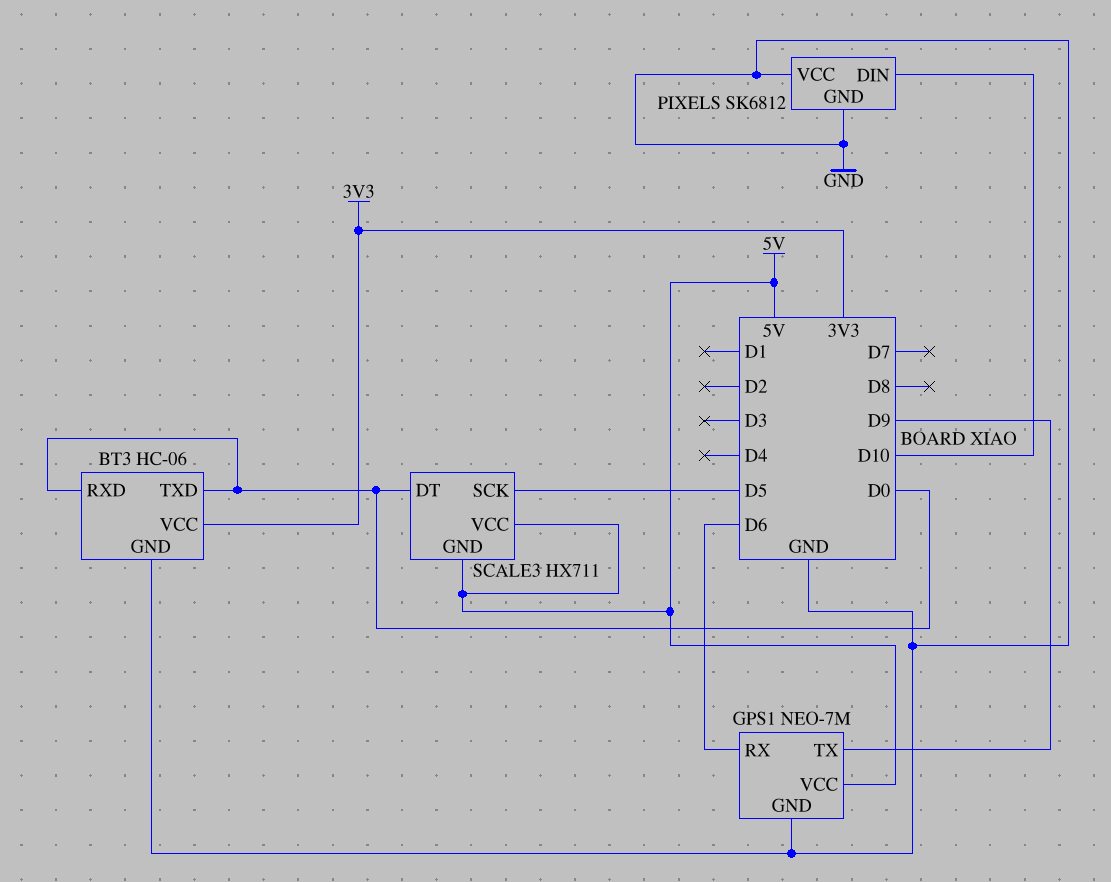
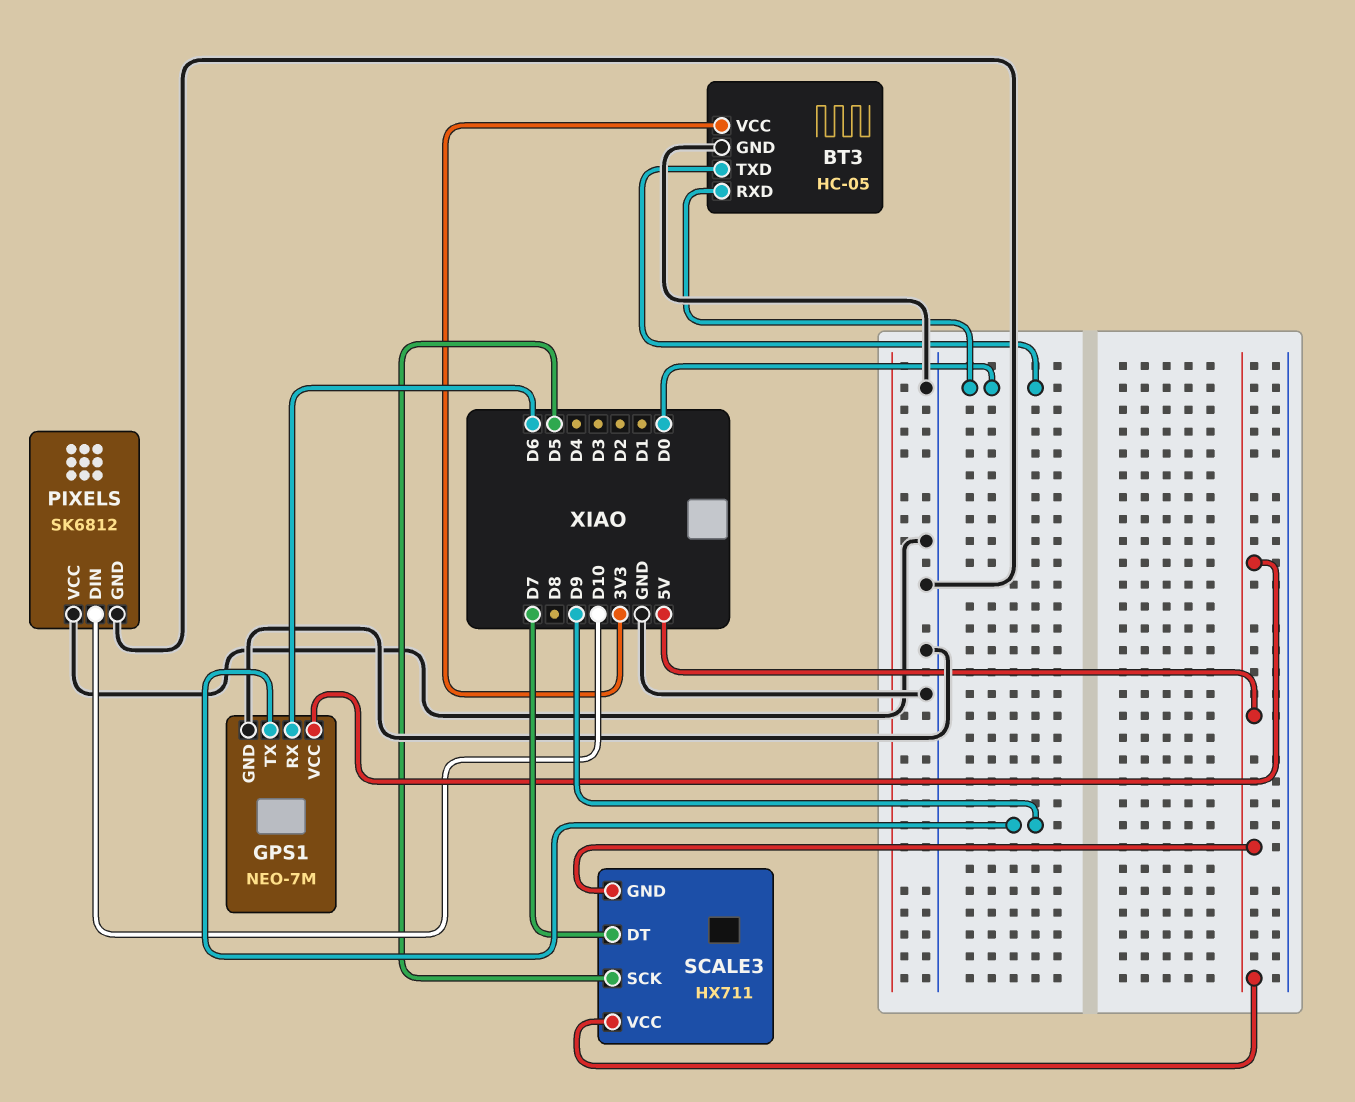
BT3: HC-06 -> HC-05
SCALE3 pin DT: D0 -> D7

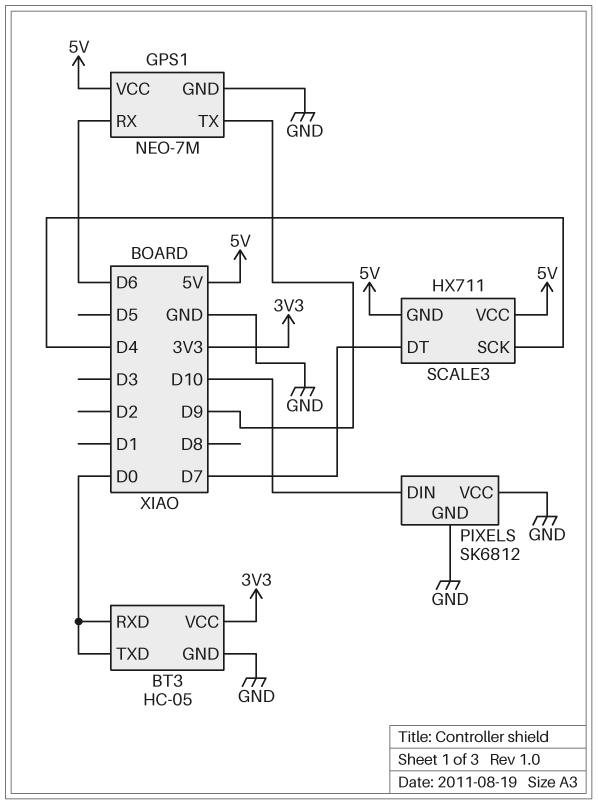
SCALE3 pin SCK: D5 -> D4

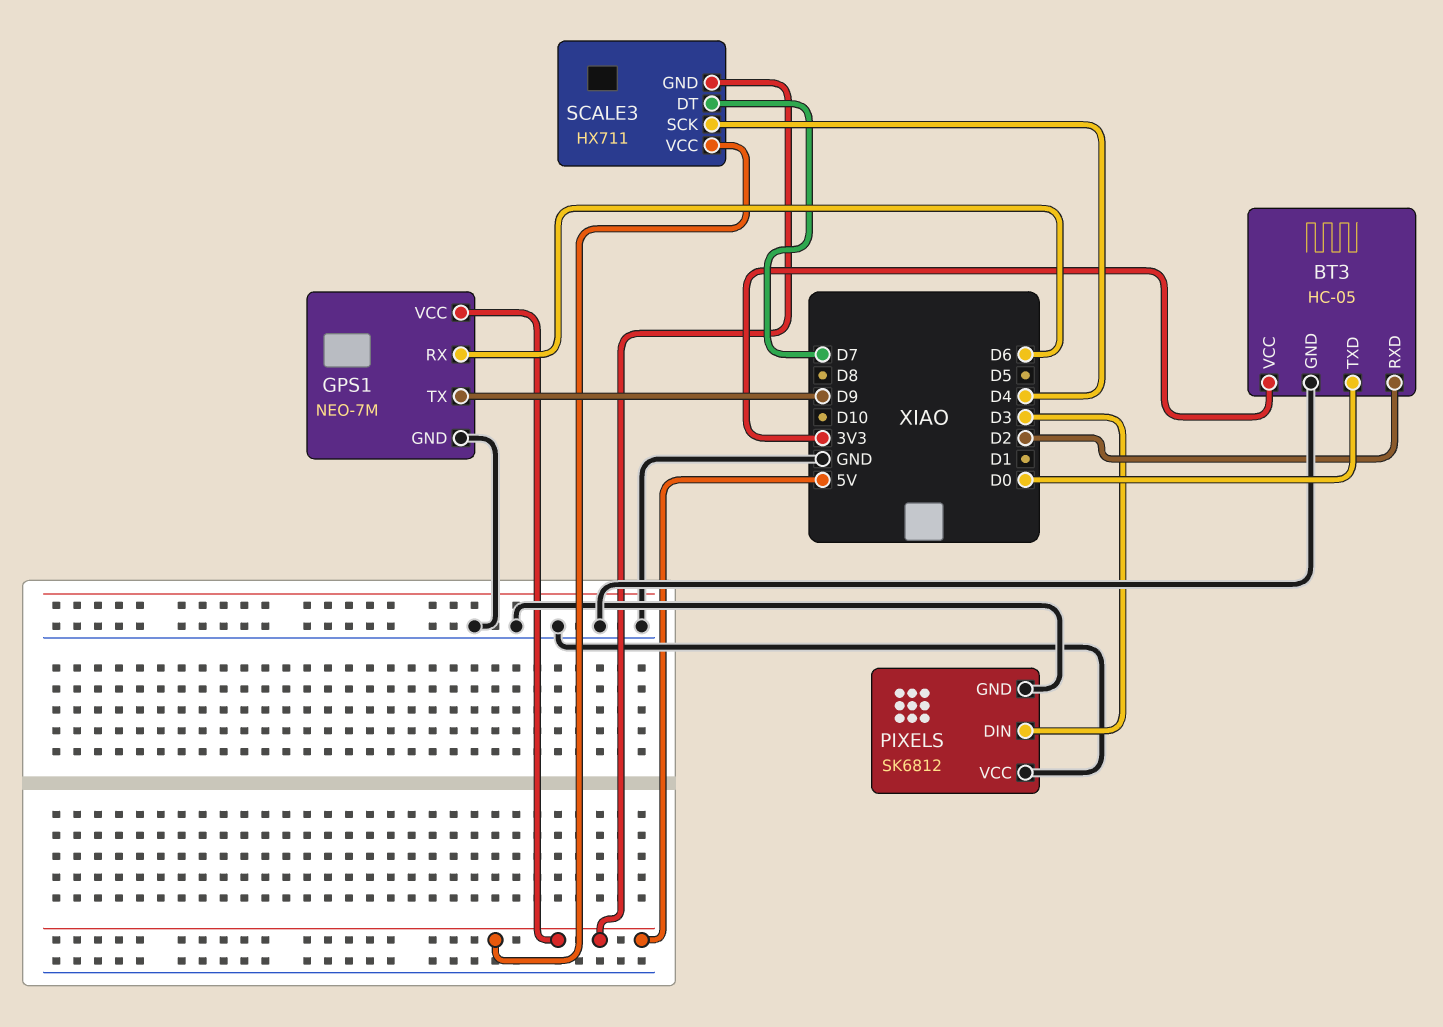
BT3 pin RXD: D0 -> D2
PIXELS pin DIN: D10 -> D3

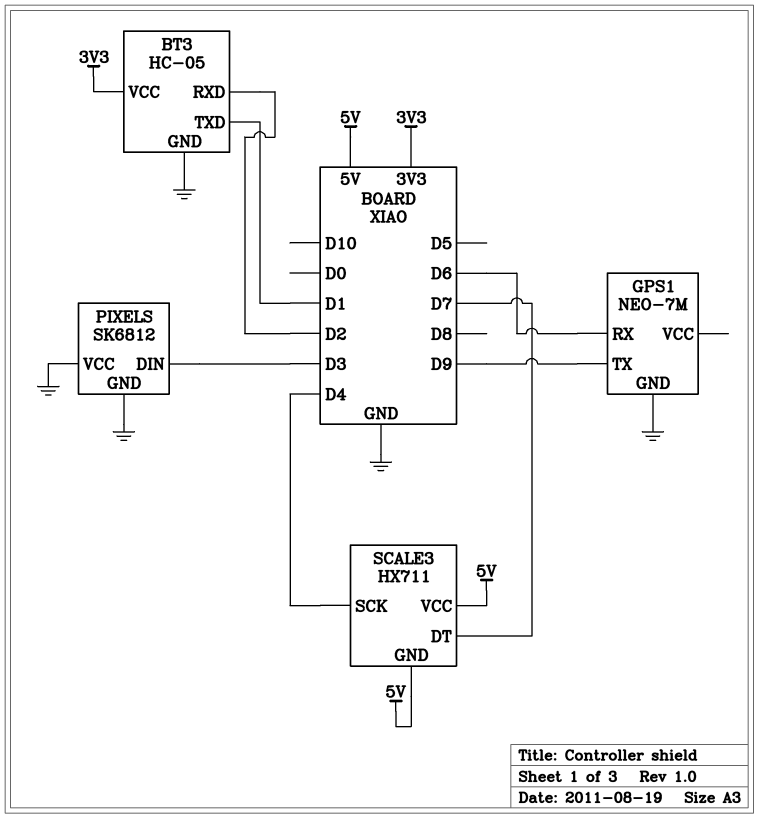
BT3 pin TXD: D0 -> D1
GPS1 pin VCC: 5V -> none

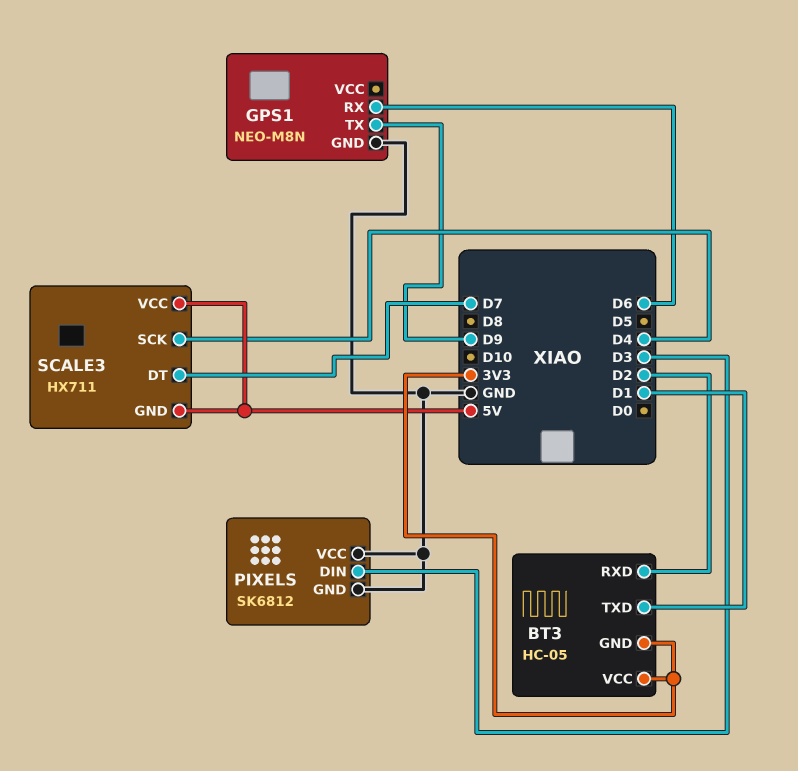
BT3 pin GND: GND -> 3V3
GPS1: NEO-7M -> NEO-M8N

